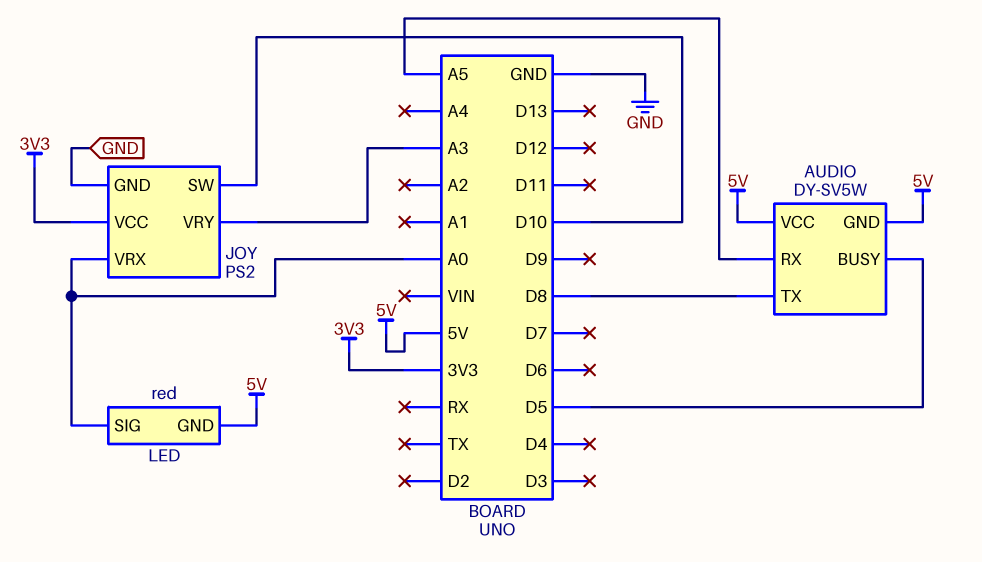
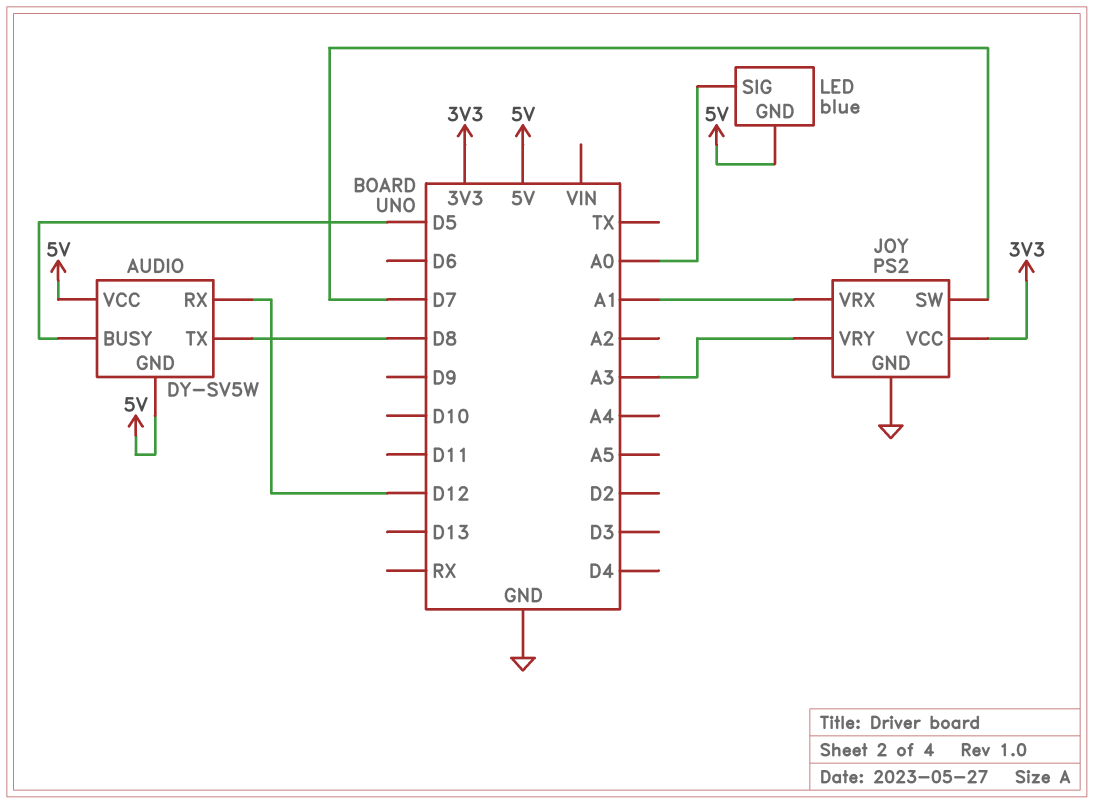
AUDIO pin RX: A5 -> D12
JOY pin SW: D10 -> D7
JOY pin VRX: A0 -> A1
LED: red -> blue

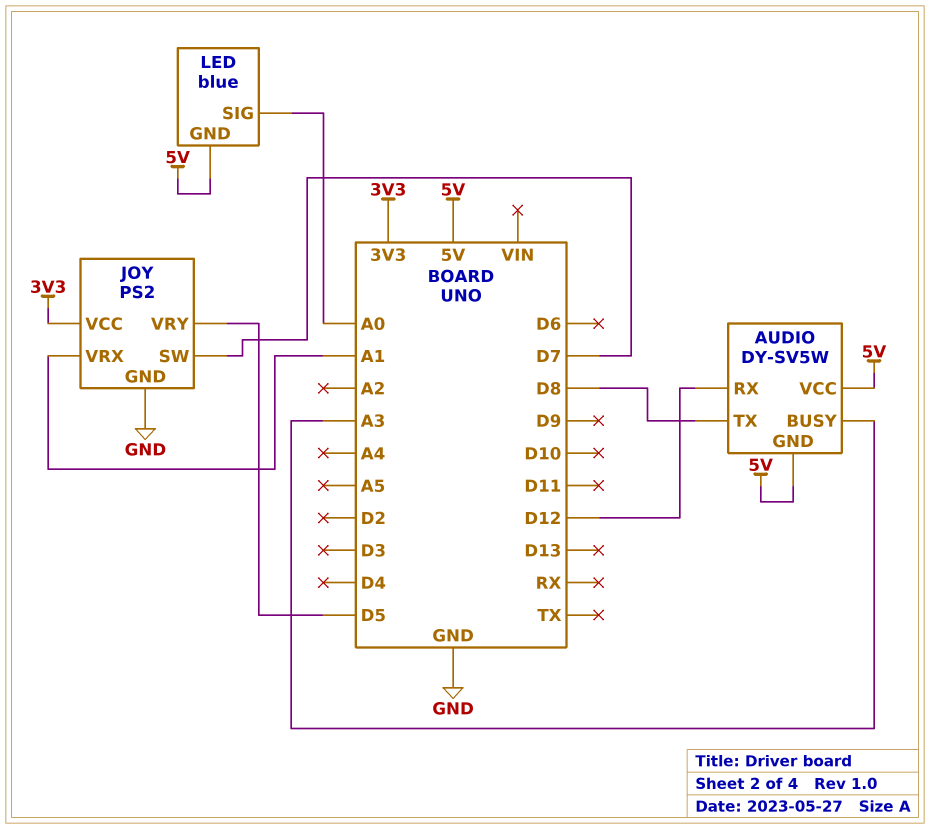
AUDIO pin BUSY: D5 -> A3
JOY pin VRY: A3 -> D5

